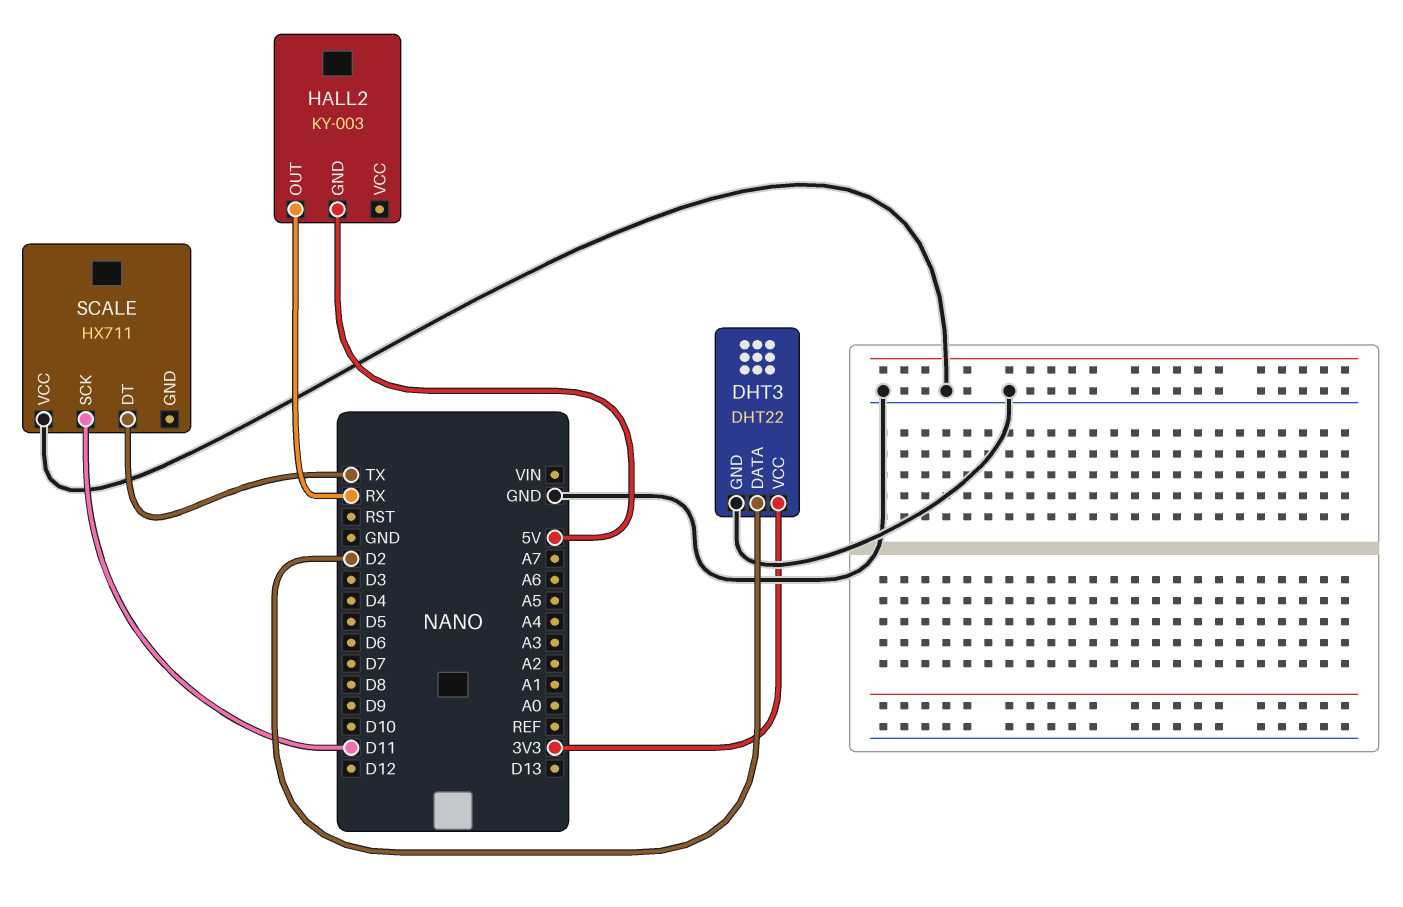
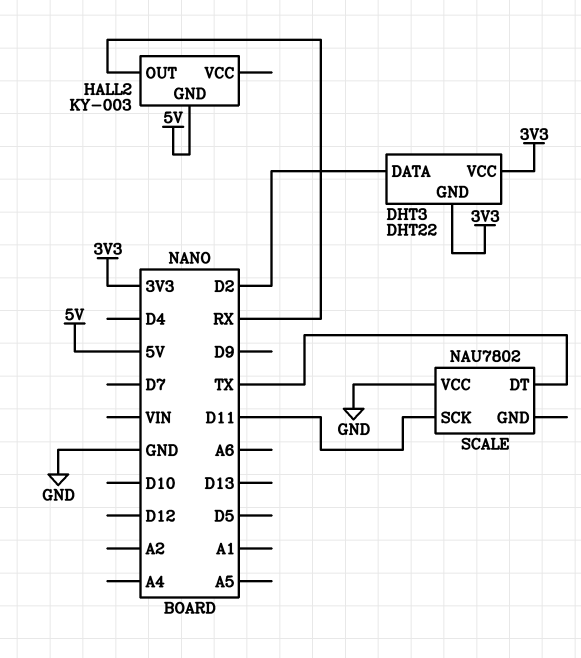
DHT3 pin GND: GND -> 3V3
SCALE: HX711 -> NAU7802

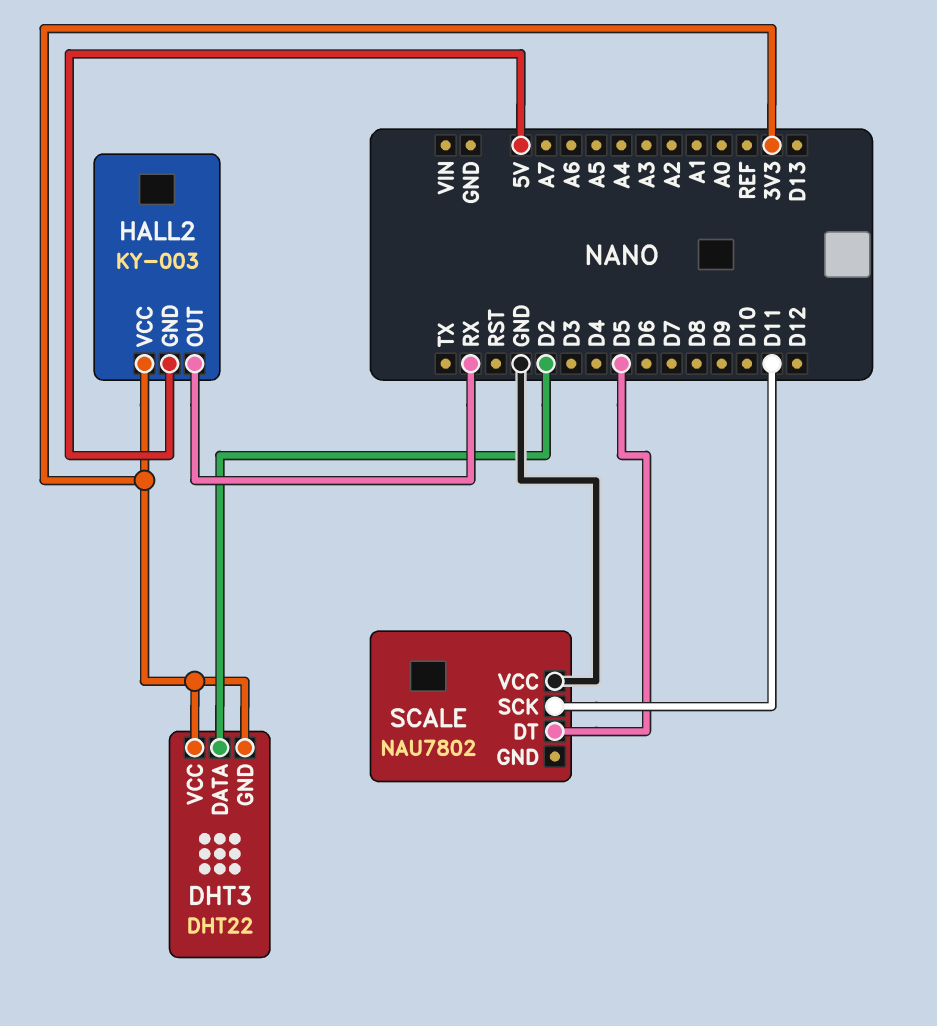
HALL2 pin VCC: none -> 3V3
SCALE pin DT: TX -> D5

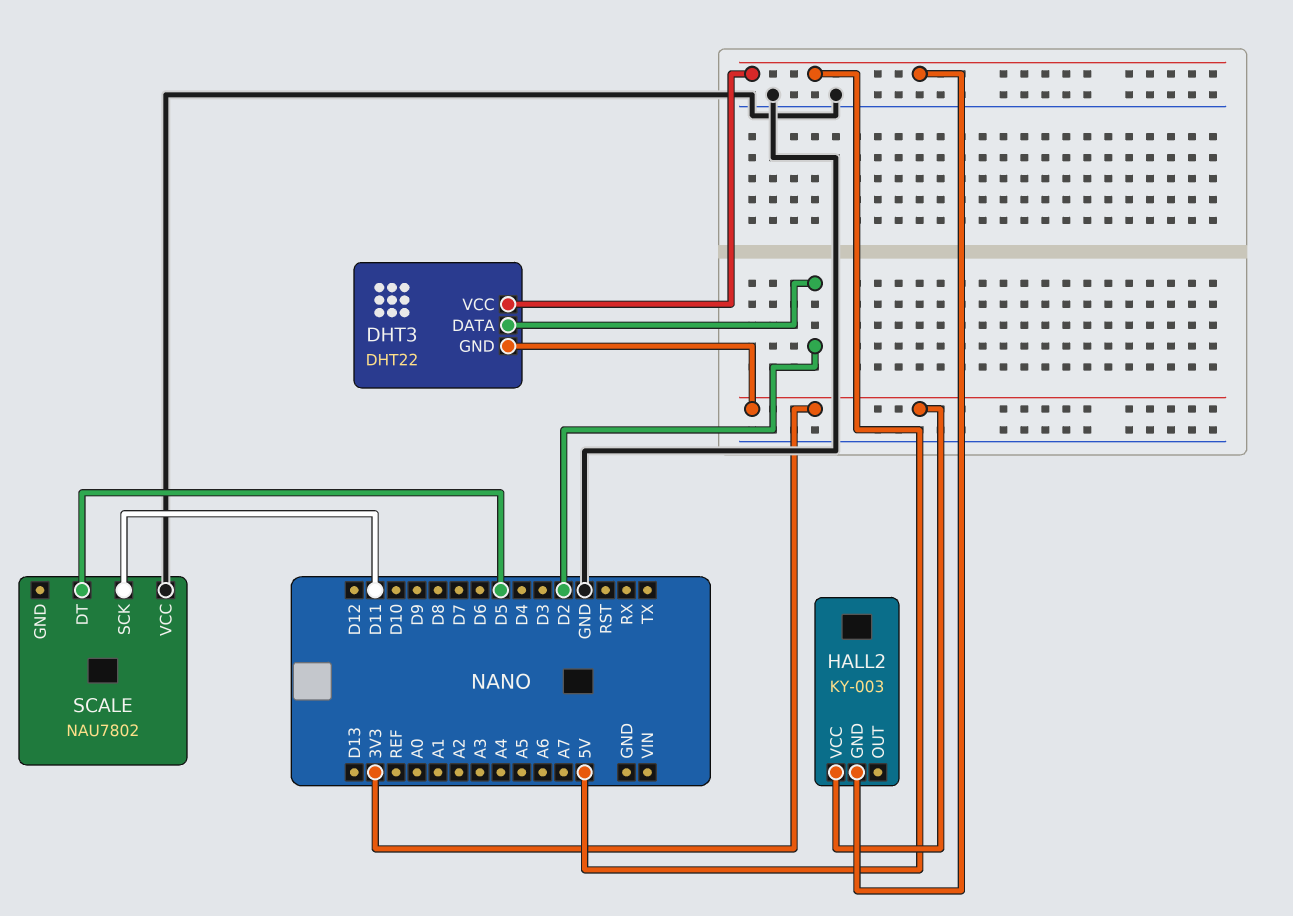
DHT3 pin VCC: 3V3 -> 5V
HALL2 pin OUT: RX -> none

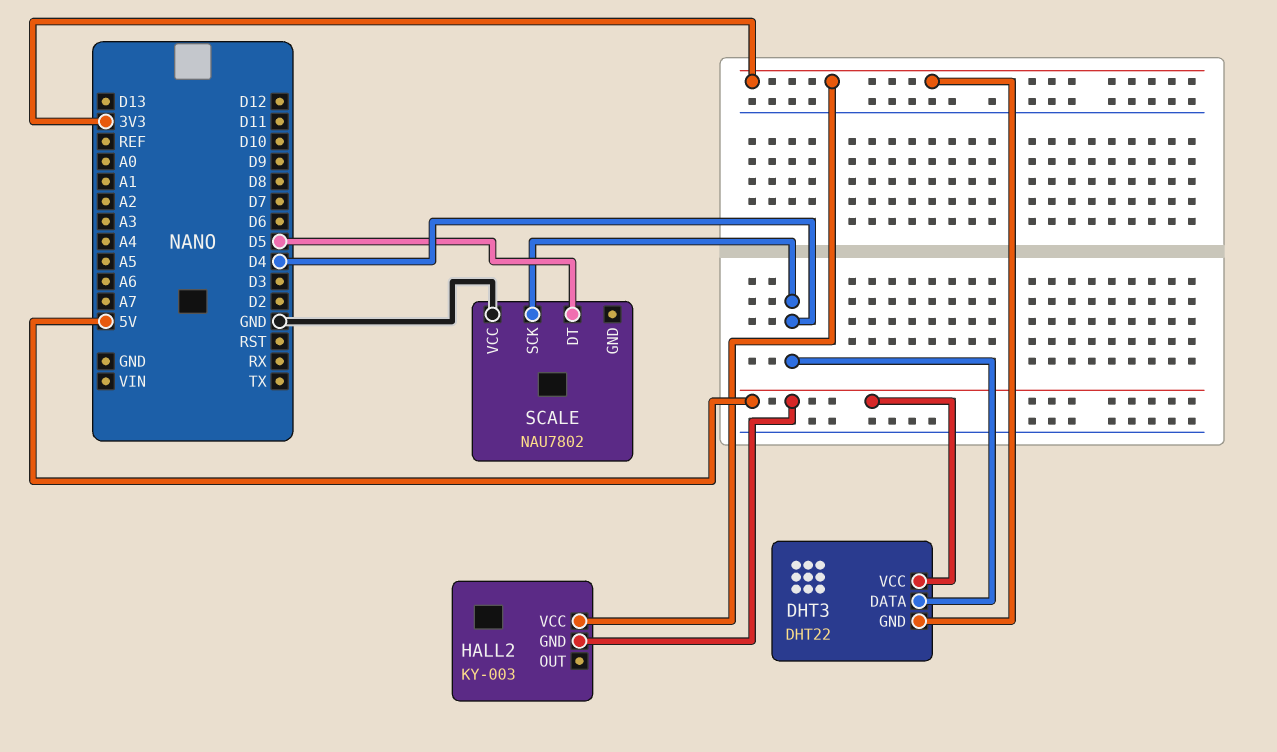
DHT3 pin DATA: D2 -> D4
SCALE pin SCK: D11 -> D4

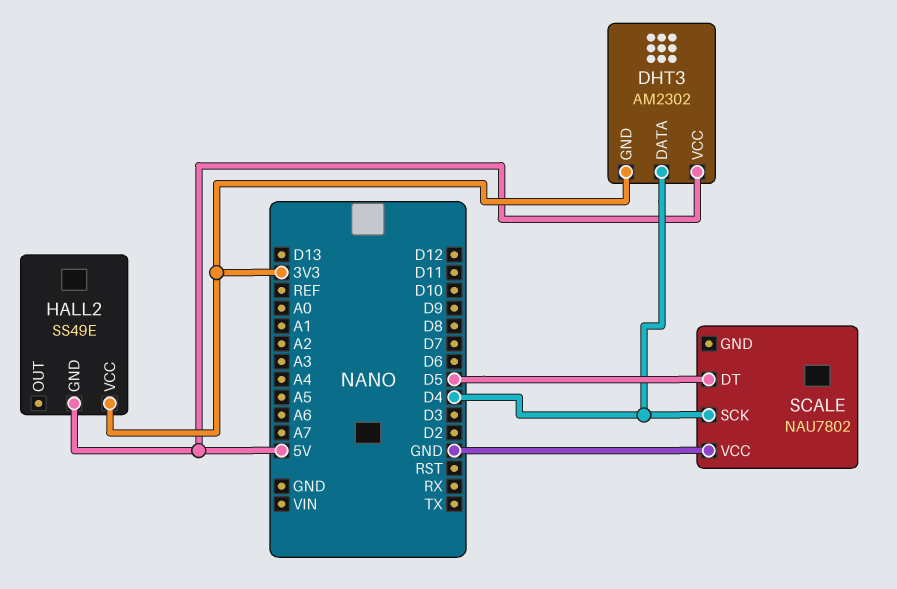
DHT3: DHT22 -> AM2302
HALL2: KY-003 -> SS49E

